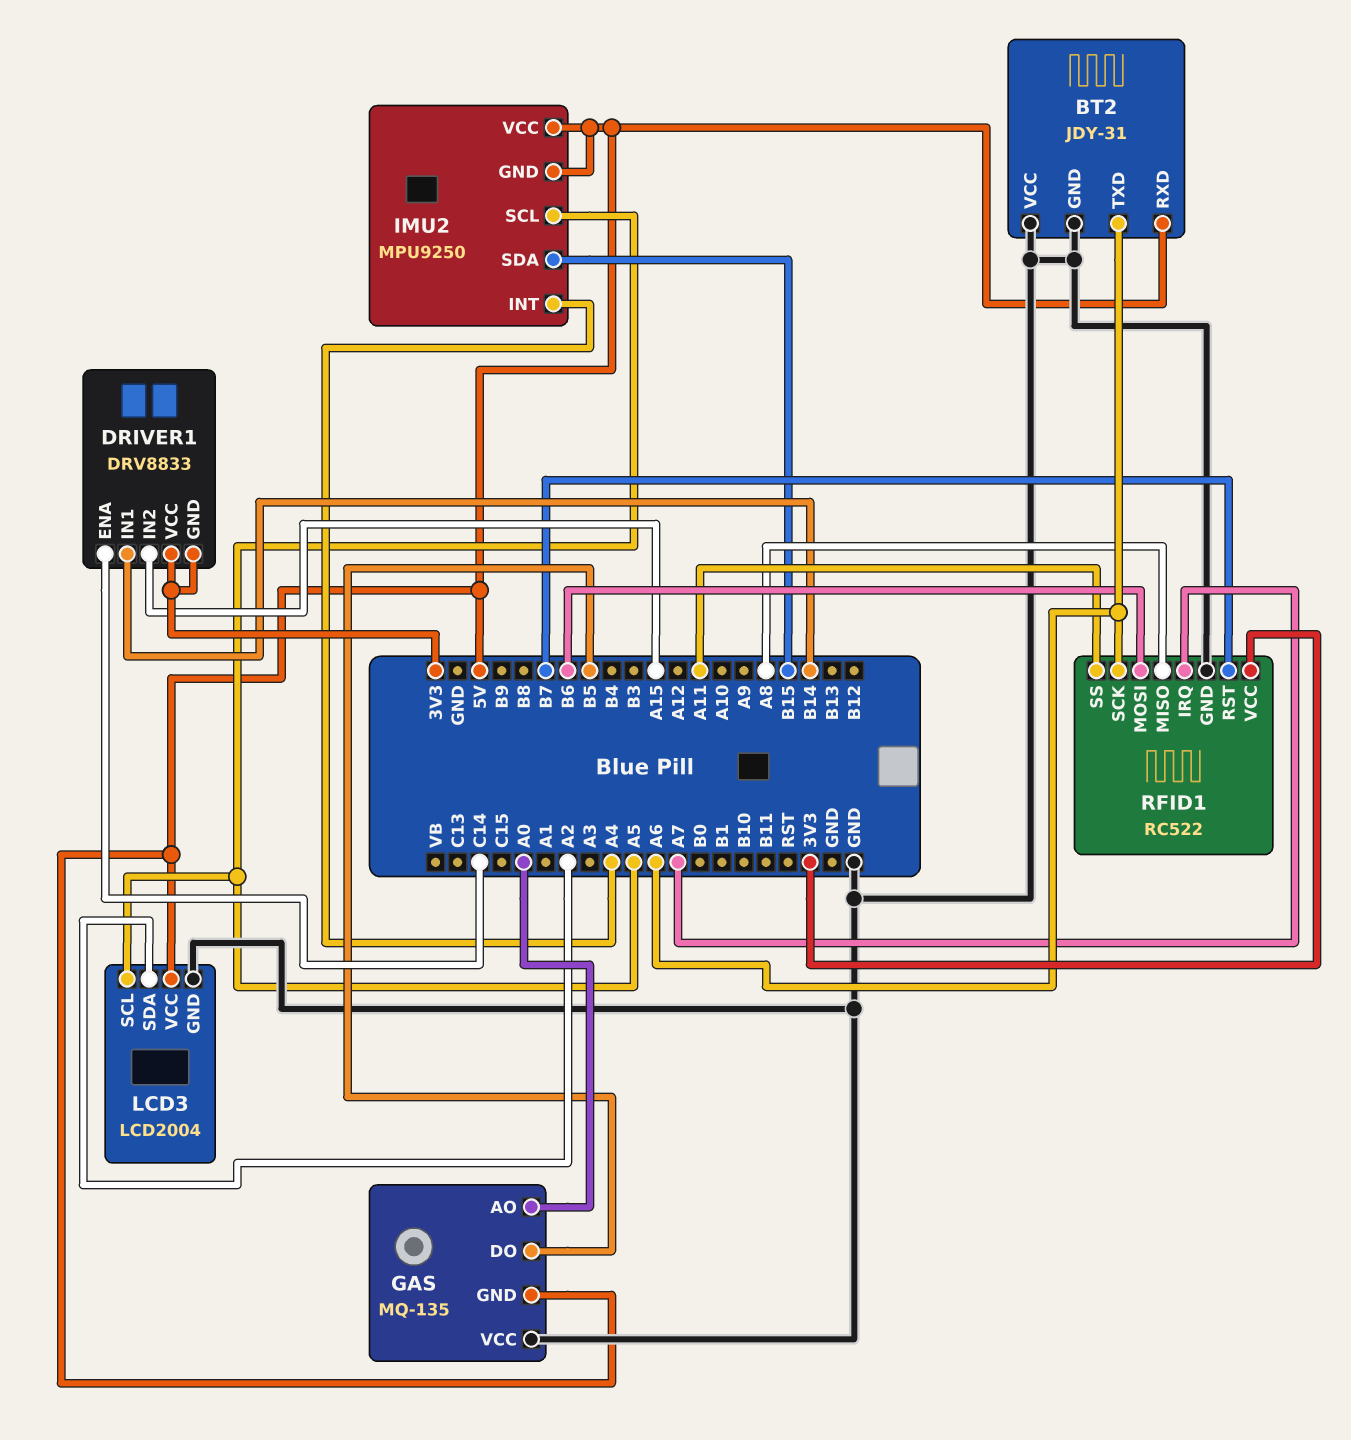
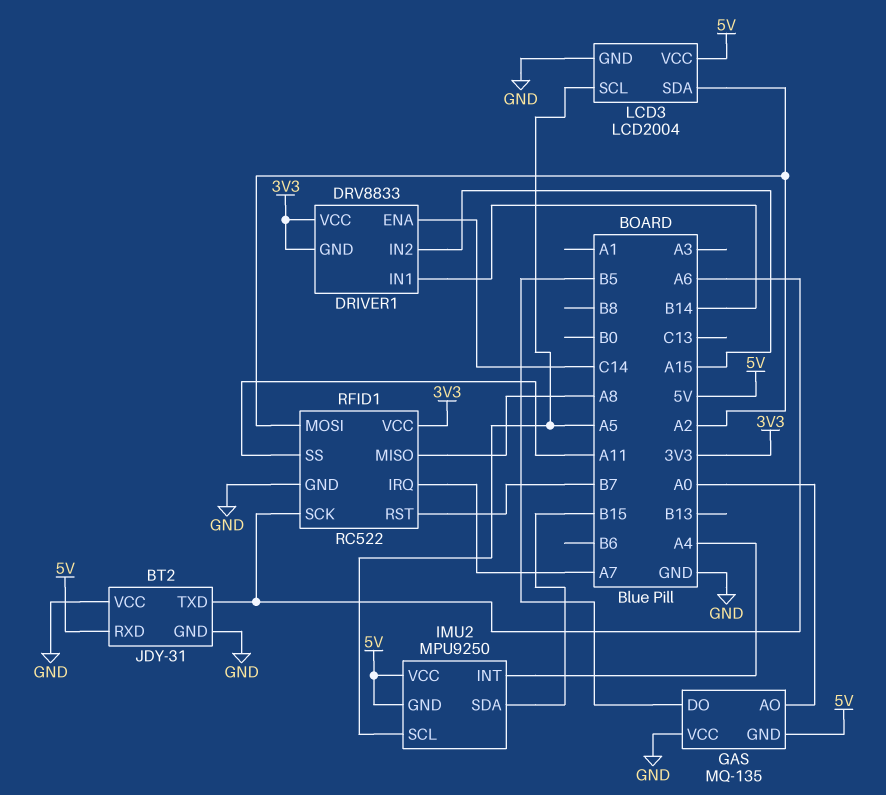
RFID1 pin MOSI: B6 -> A2

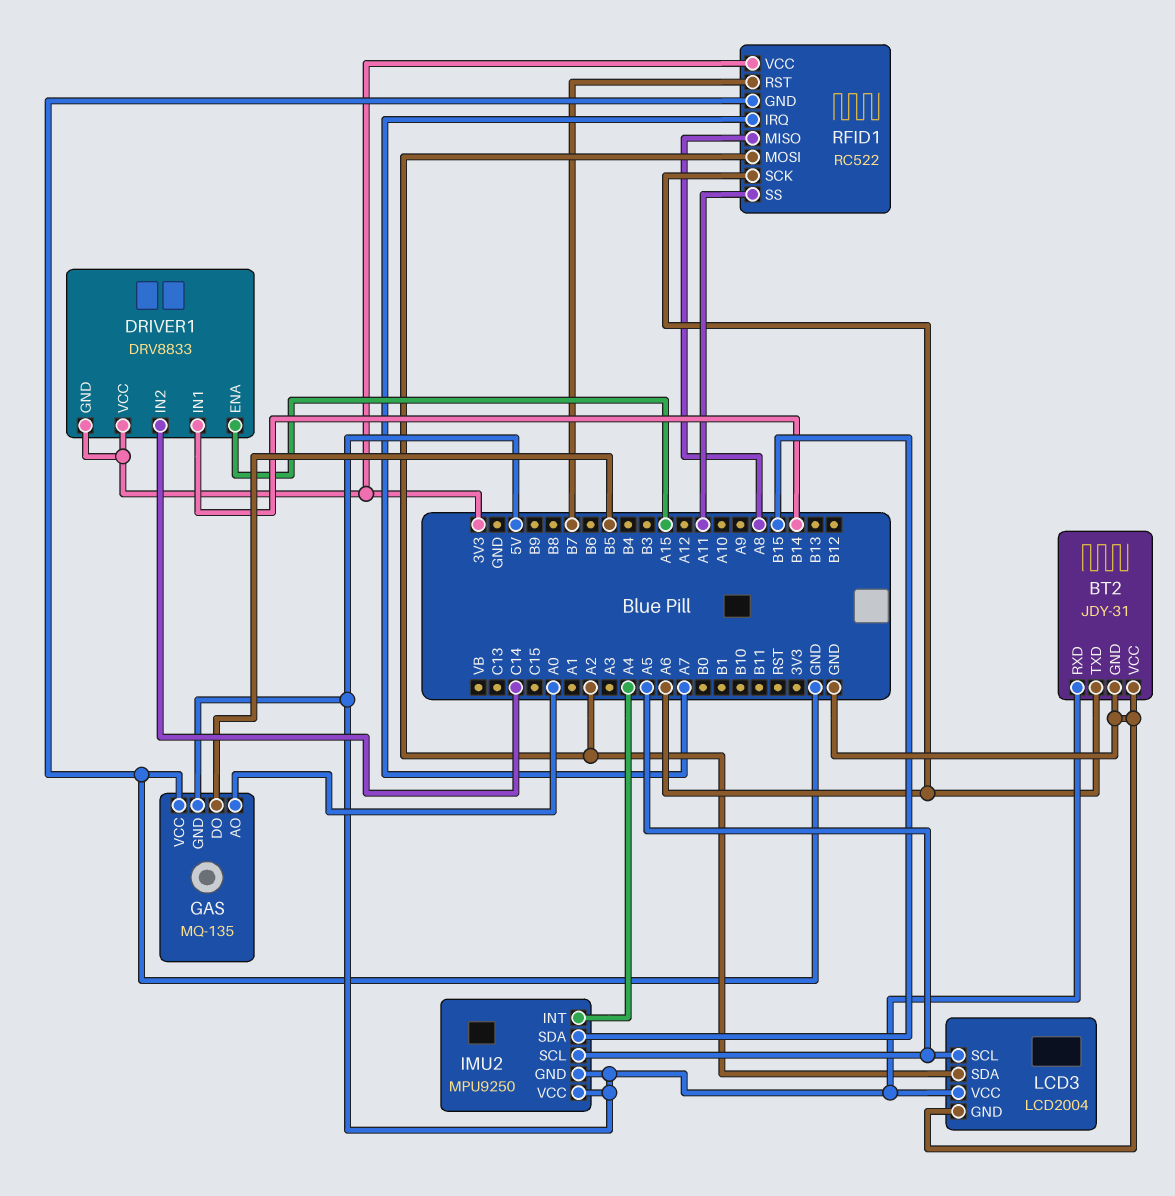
DRIVER1 pin ENA: C14 -> A15
DRIVER1 pin IN2: A15 -> C14

